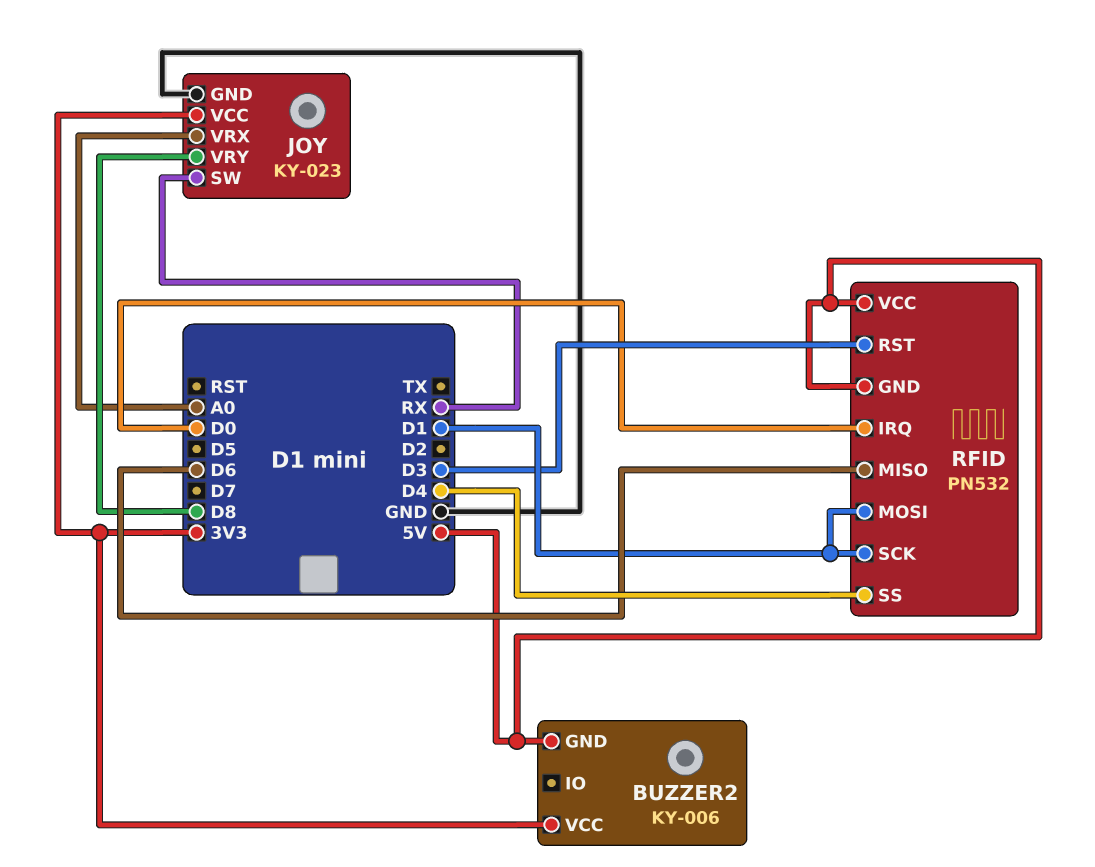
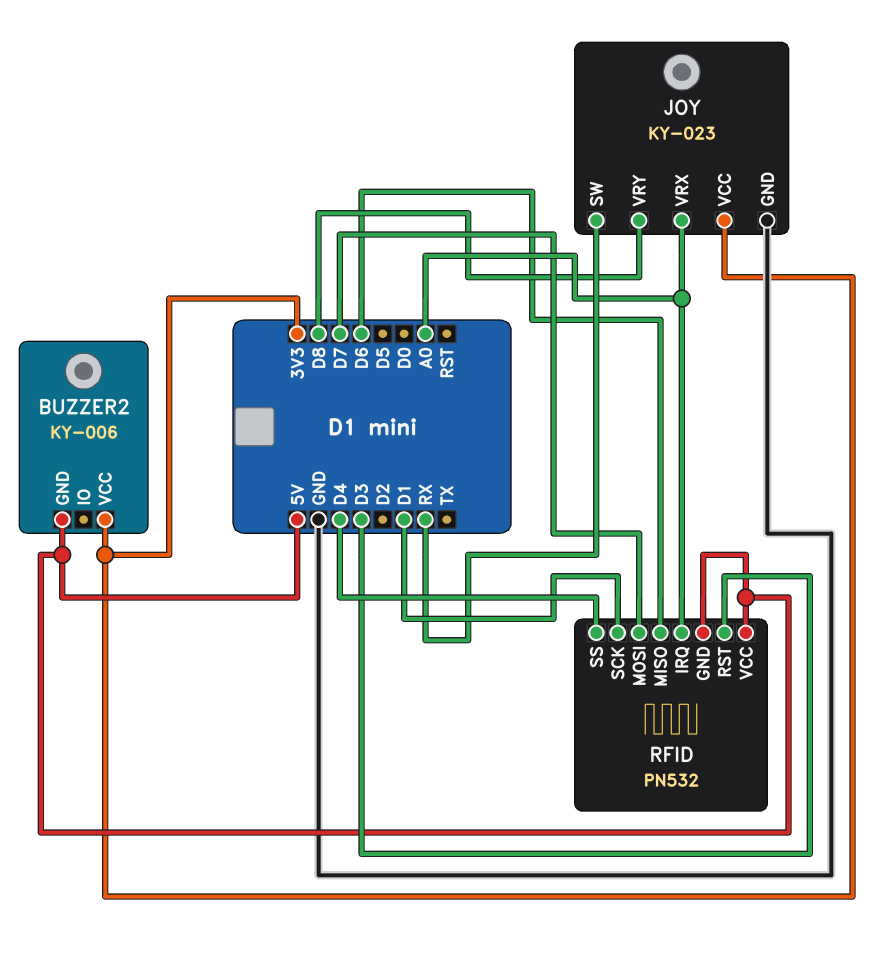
RFID pin IRQ: D0 -> A0
RFID pin MOSI: D1 -> D7

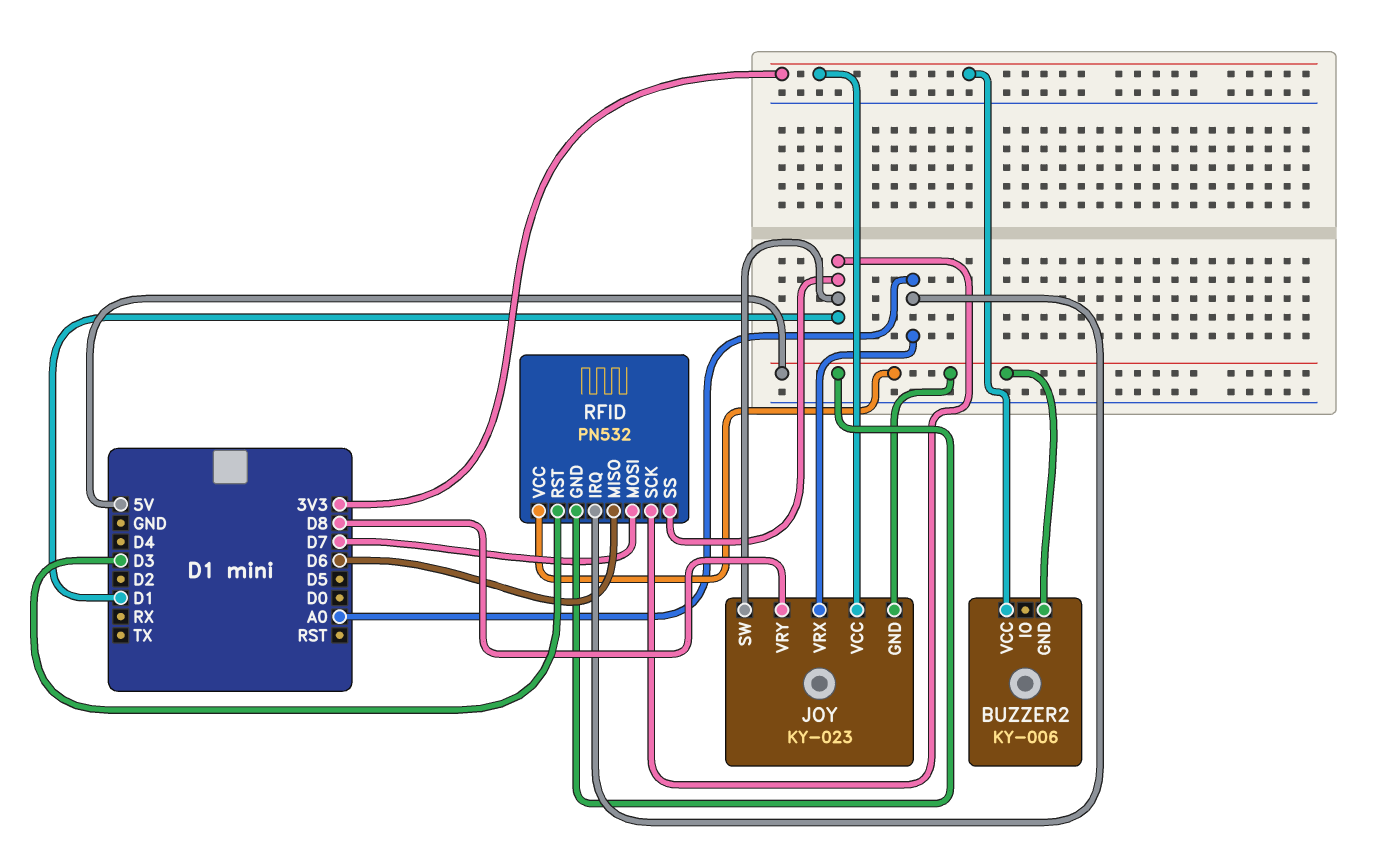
JOY pin GND: GND -> 5V
JOY pin SW: RX -> D1
RFID pin SS: D4 -> D1

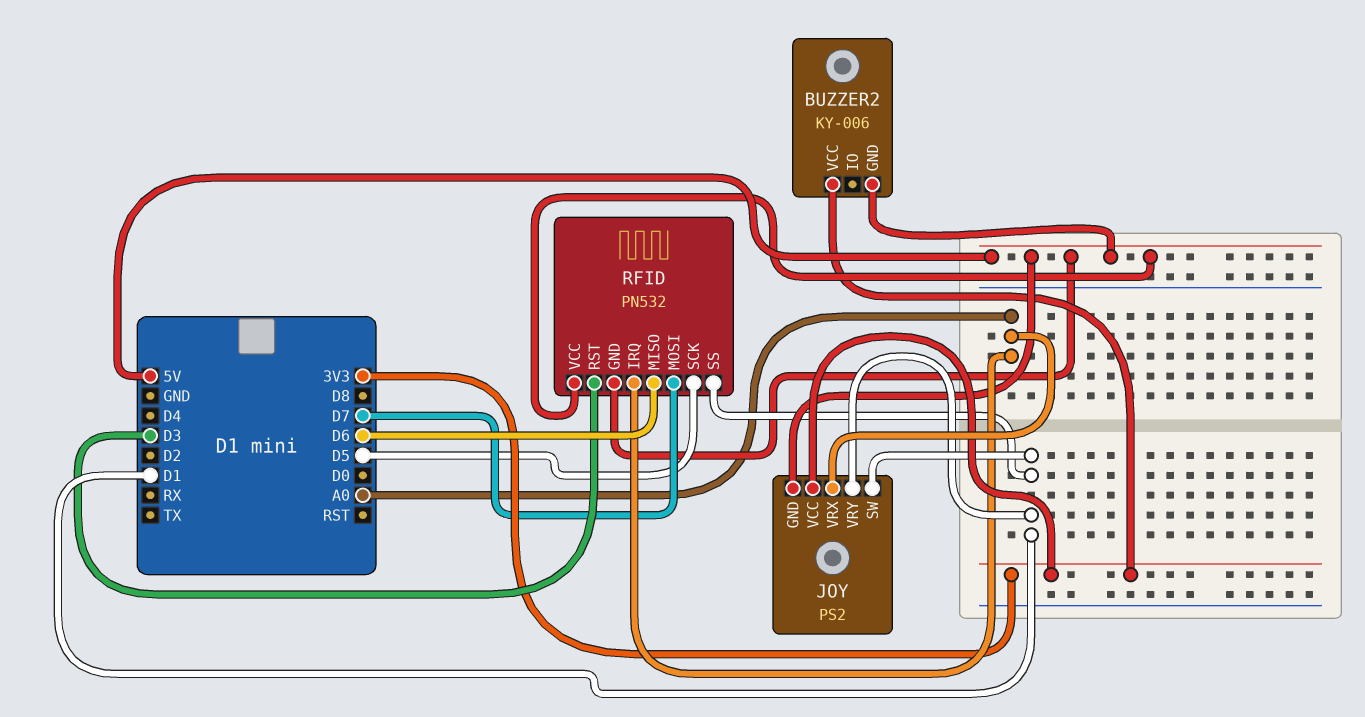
JOY: KY-023 -> PS2
JOY pin VRY: D8 -> D1
RFID pin SCK: D1 -> D5

